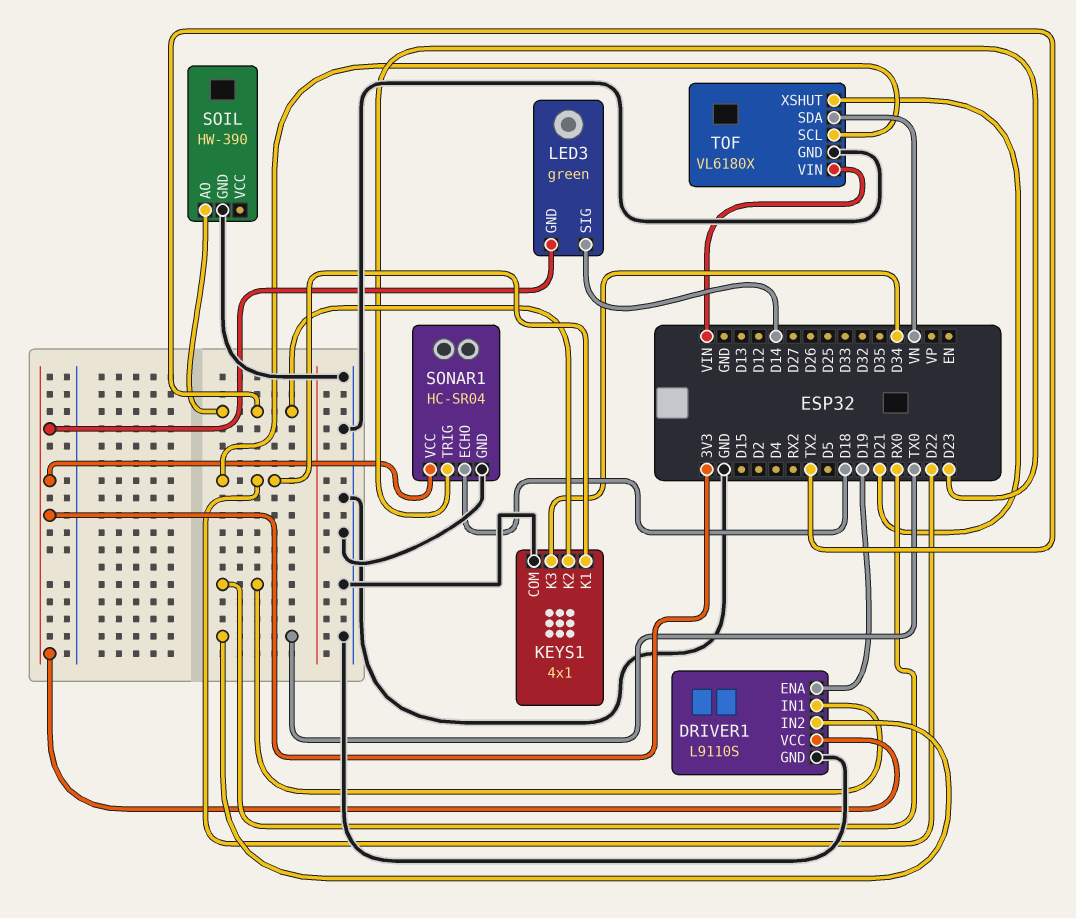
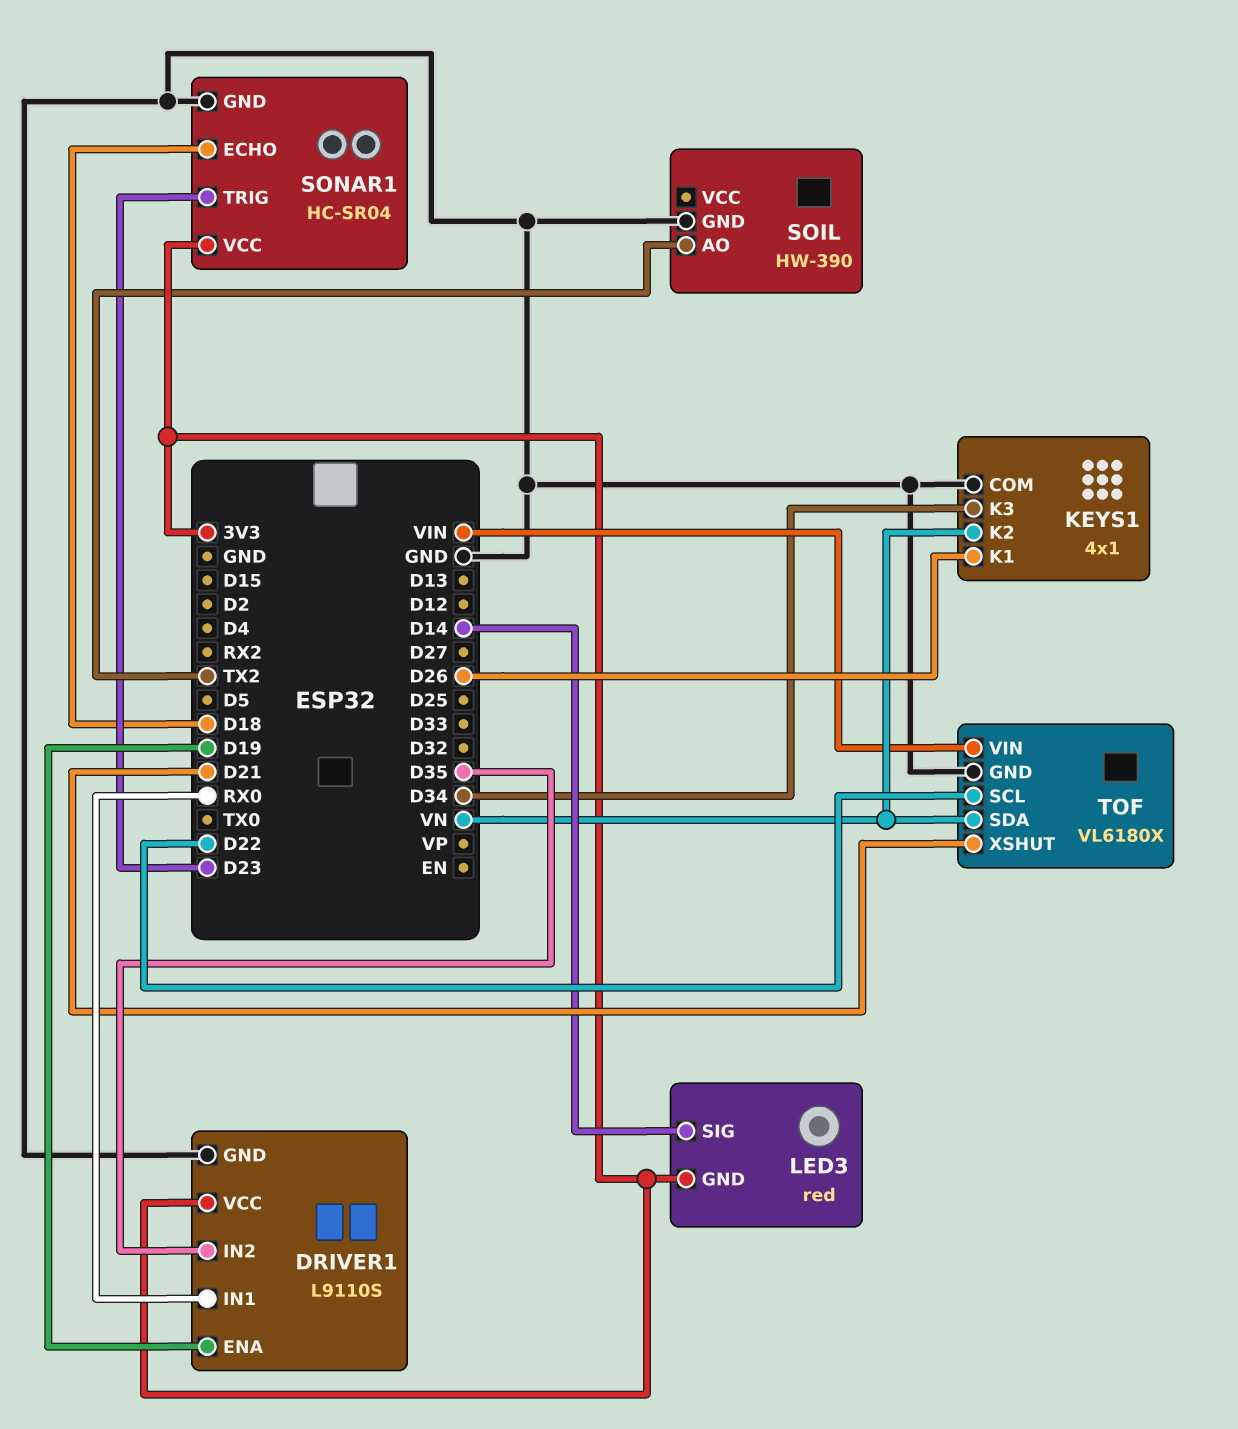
DRIVER1 pin IN2: TX0 -> D35
KEYS1 pin K1: D22 -> D26
KEYS1 pin K2: TX2 -> VN
LED3: green -> red

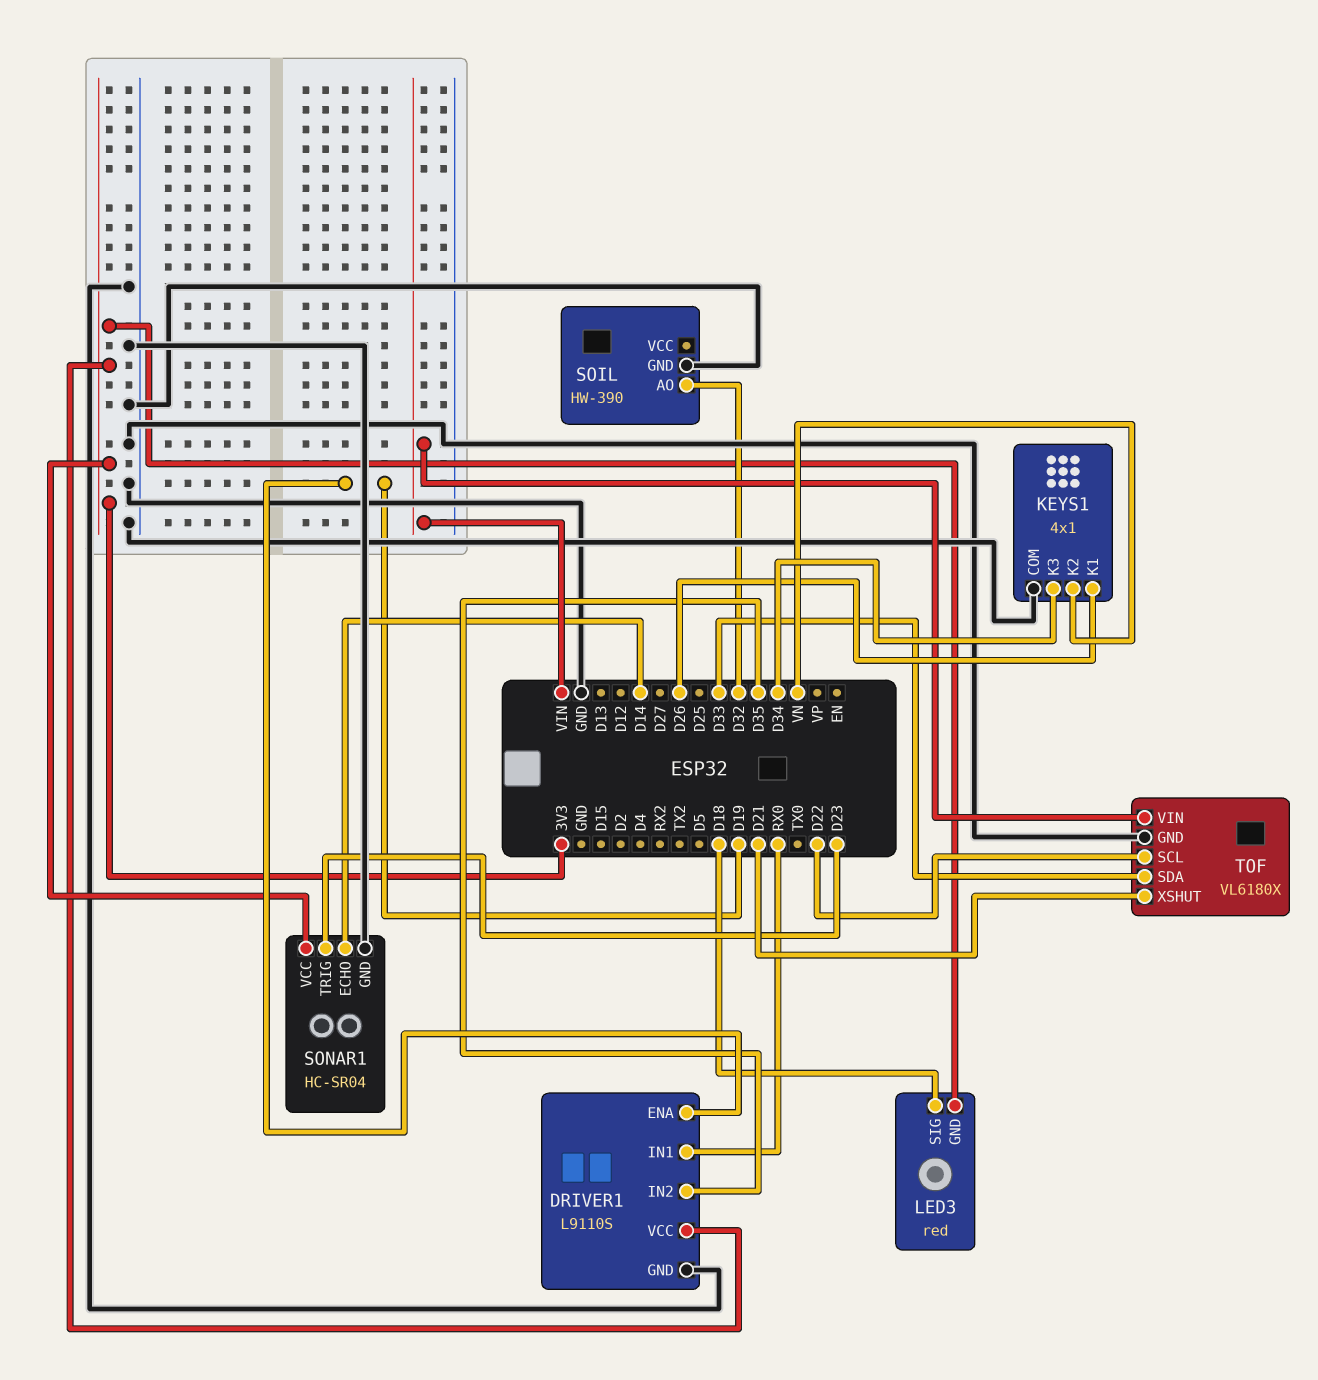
LED3 pin SIG: D14 -> D18
SOIL pin AO: TX2 -> D32
SONAR1 pin ECHO: D18 -> D14
TOF pin SDA: VN -> D33

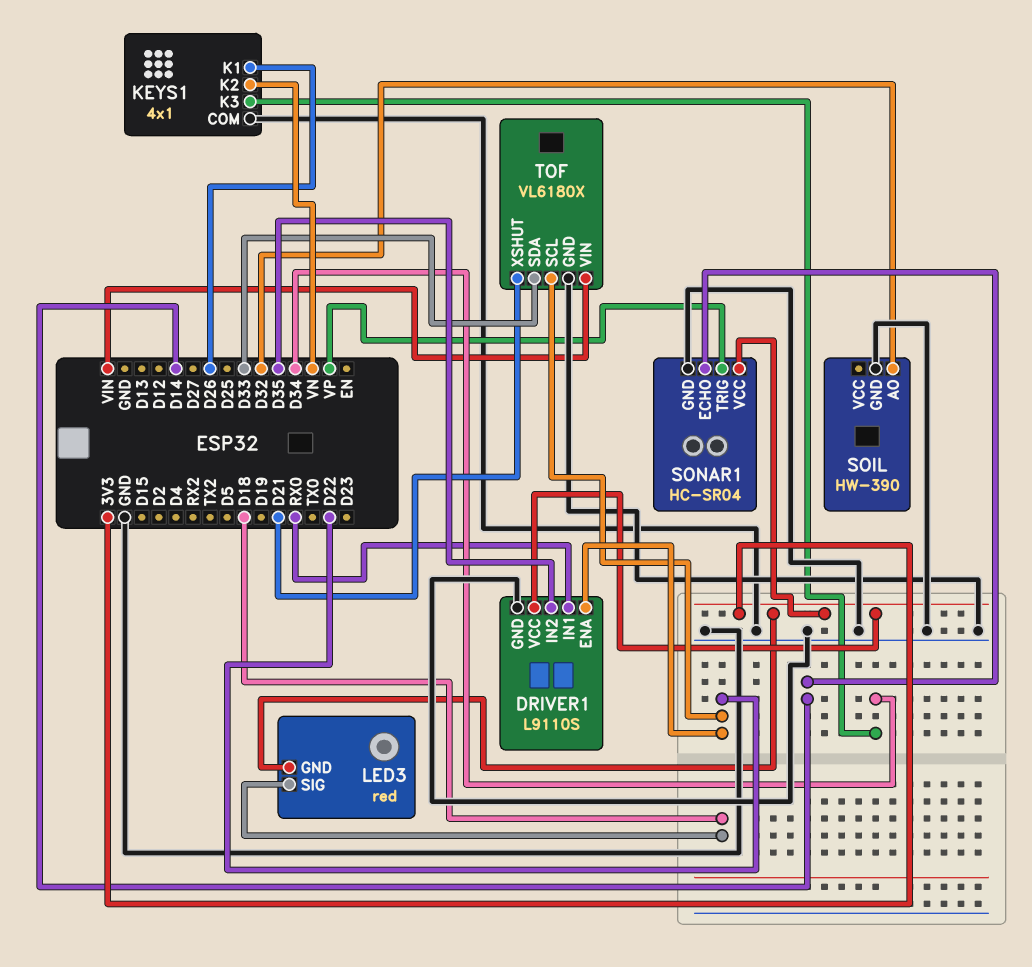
DRIVER1 pin ENA: D19 -> D22
SONAR1 pin TRIG: D23 -> VP

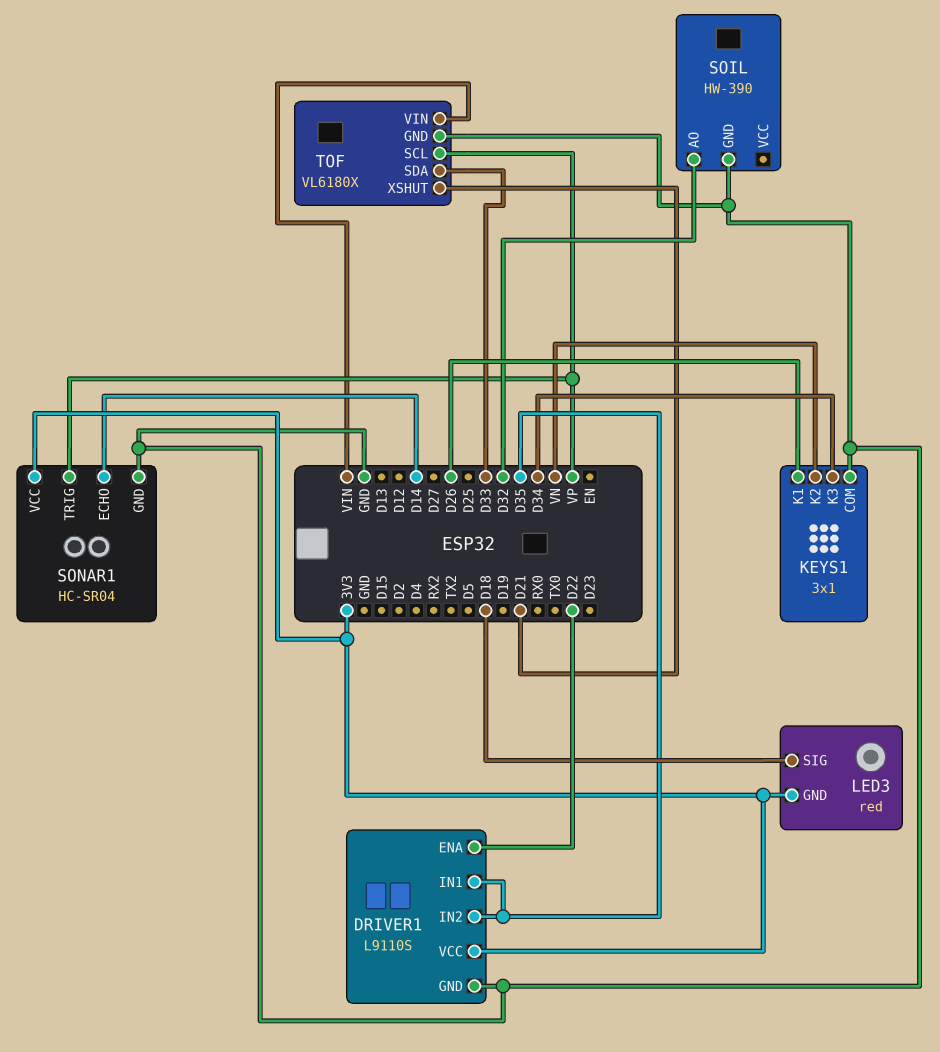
DRIVER1 pin IN1: RX0 -> D35
KEYS1: 4x1 -> 3x1
TOF pin SCL: D22 -> VP

